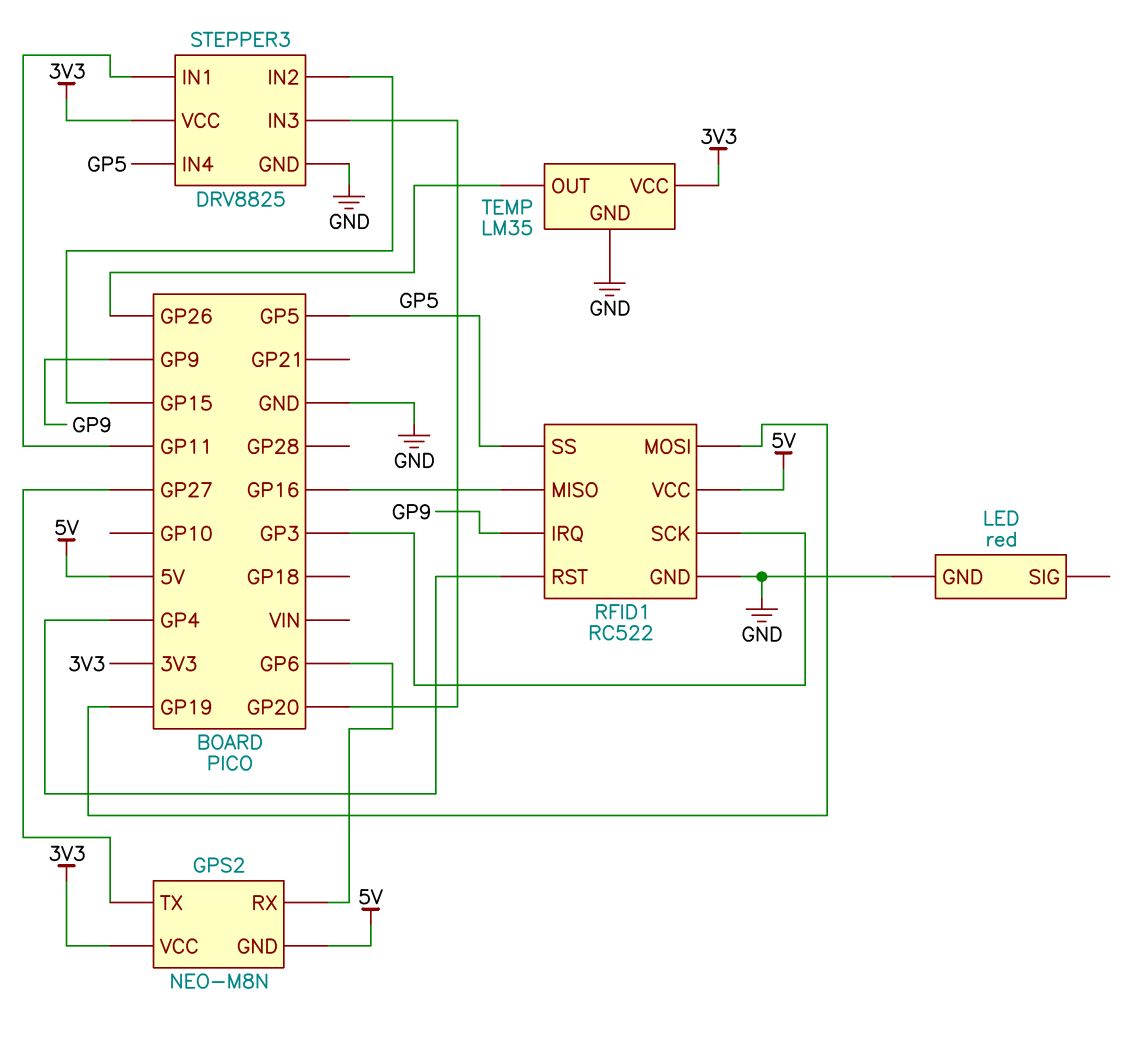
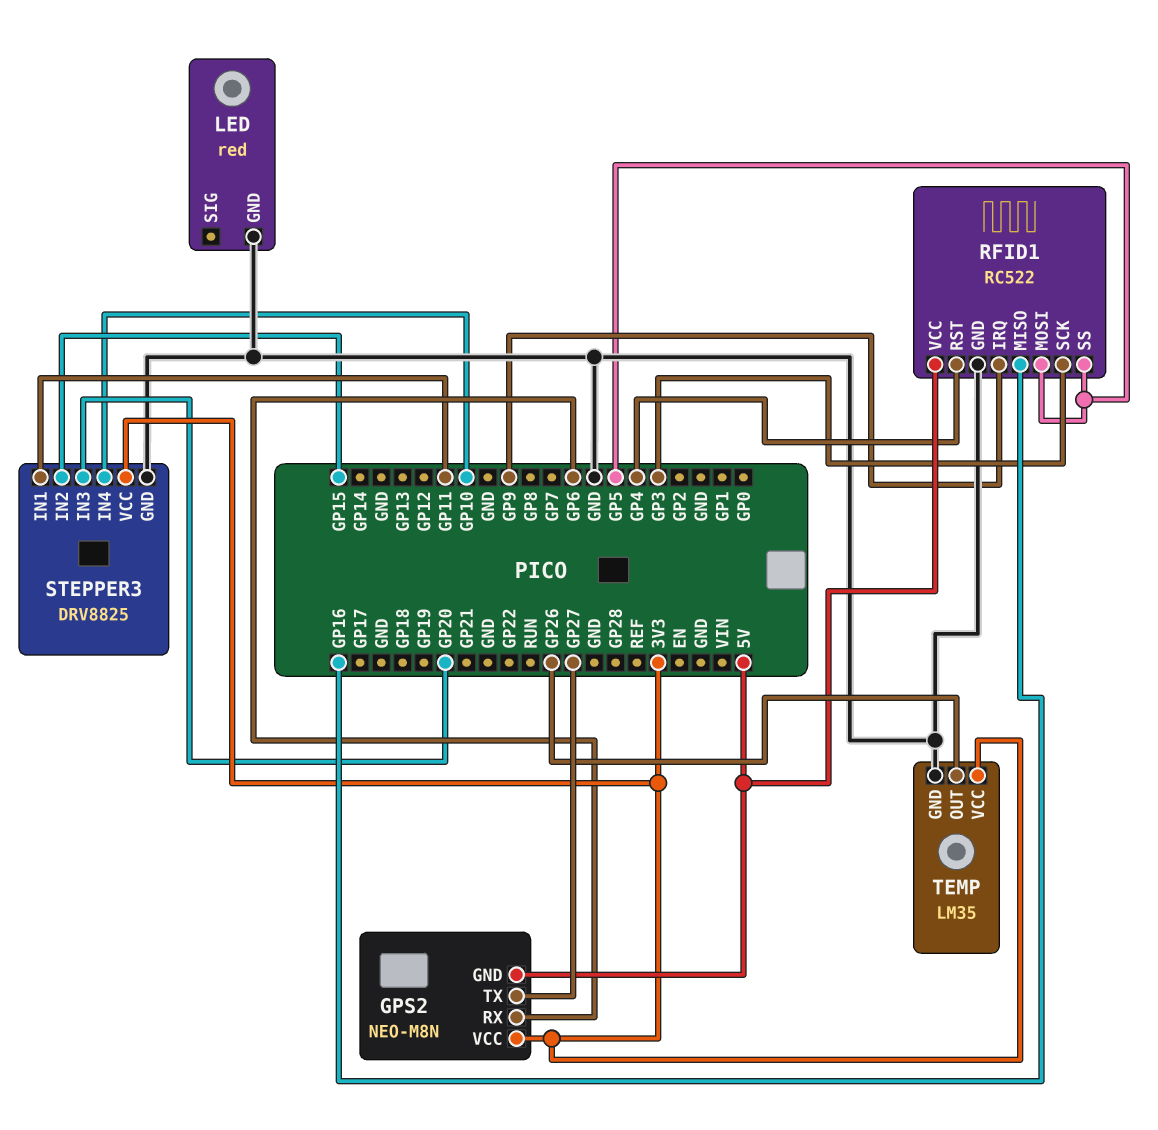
RFID1 pin MOSI: GP19 -> GP5
STEPPER3 pin IN4: GP5 -> GP10

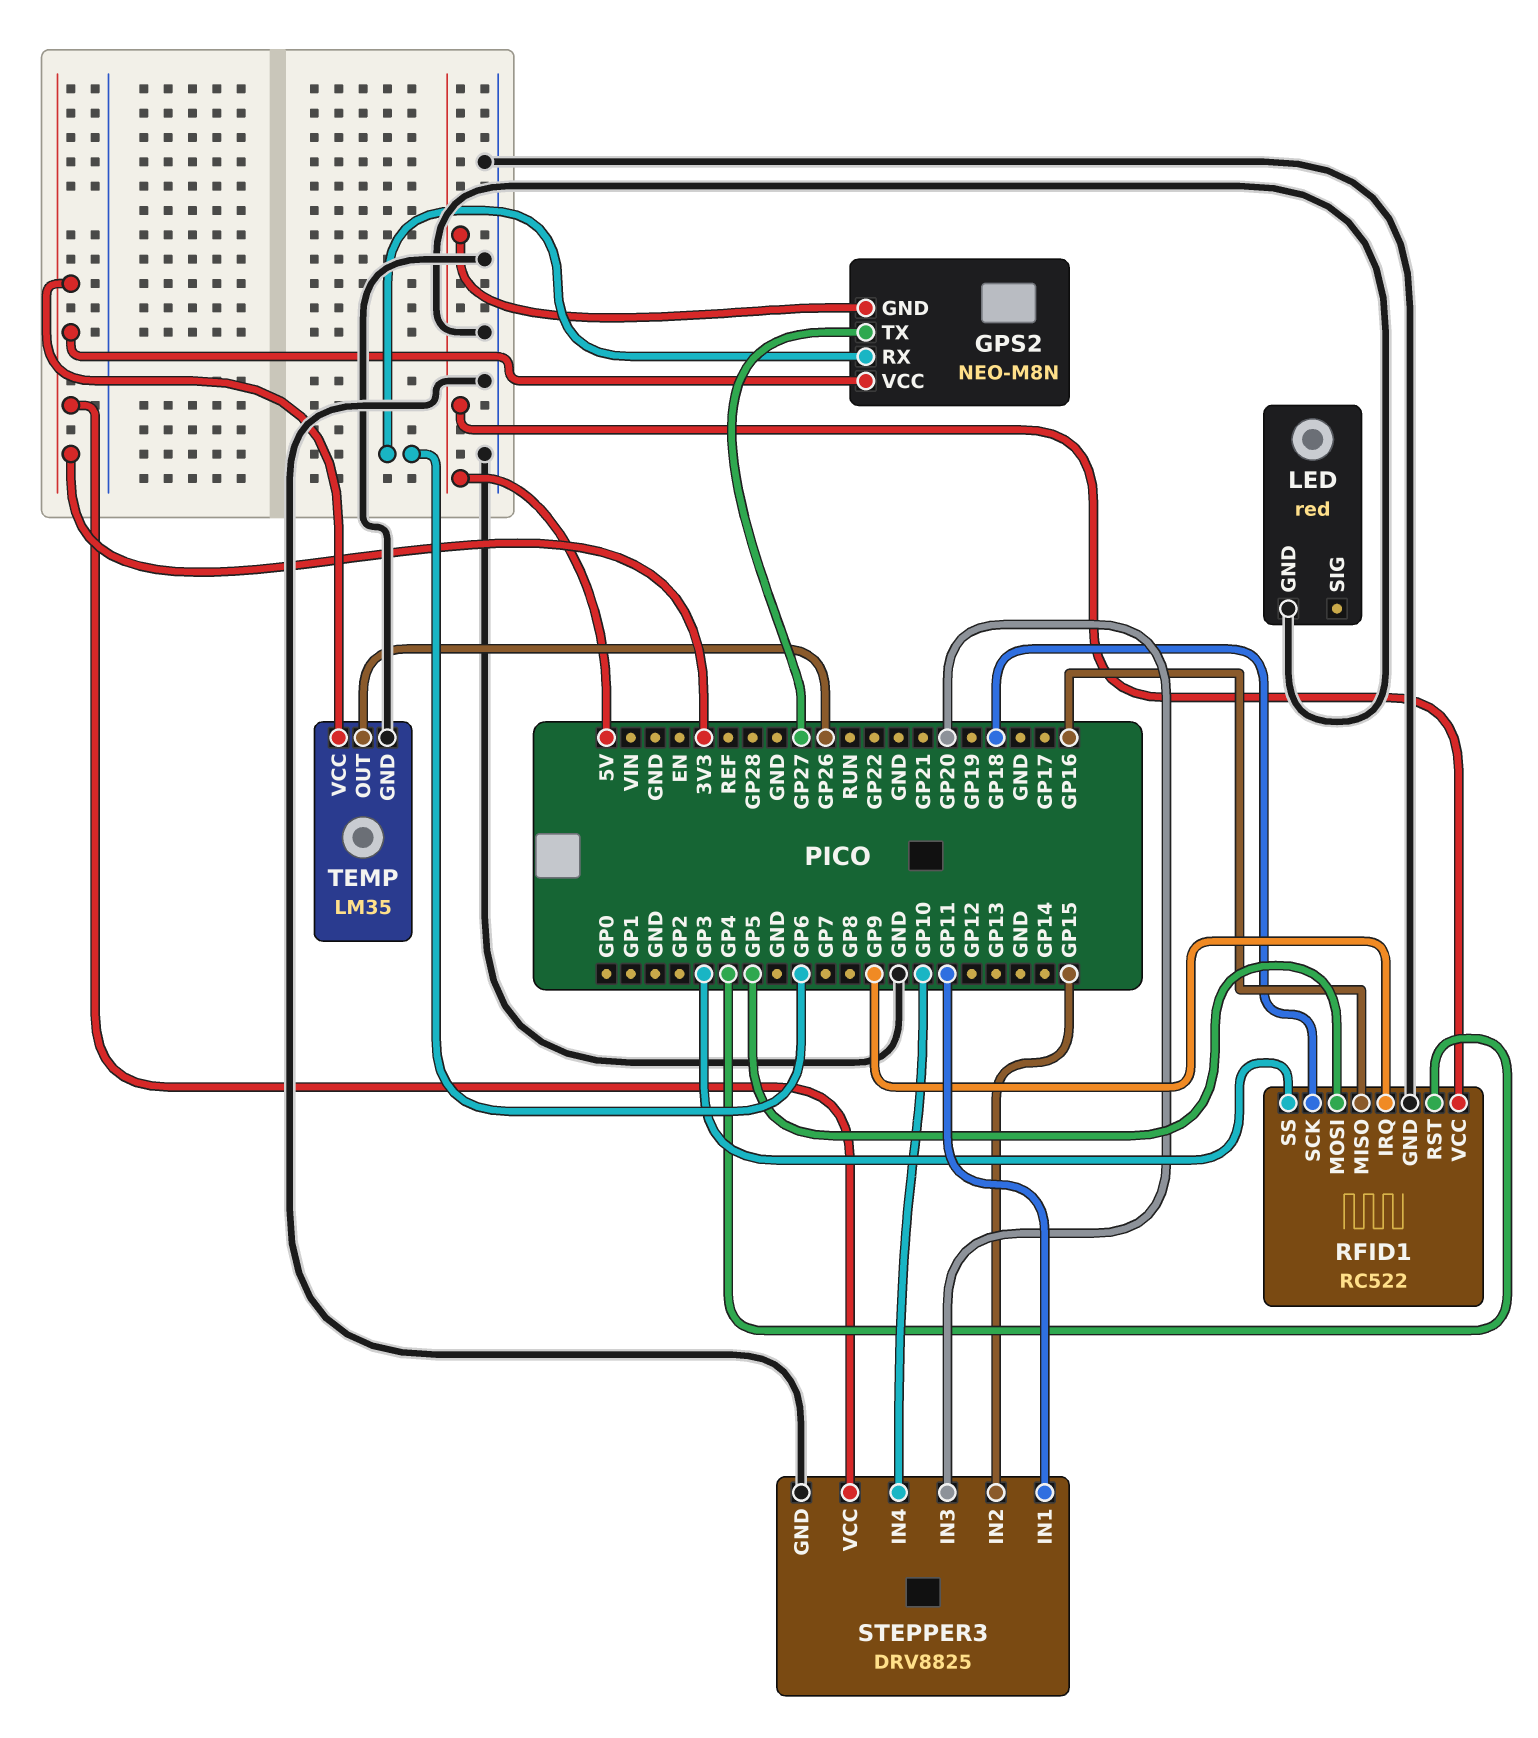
RFID1 pin SCK: GP3 -> GP18
RFID1 pin SS: GP5 -> GP3

